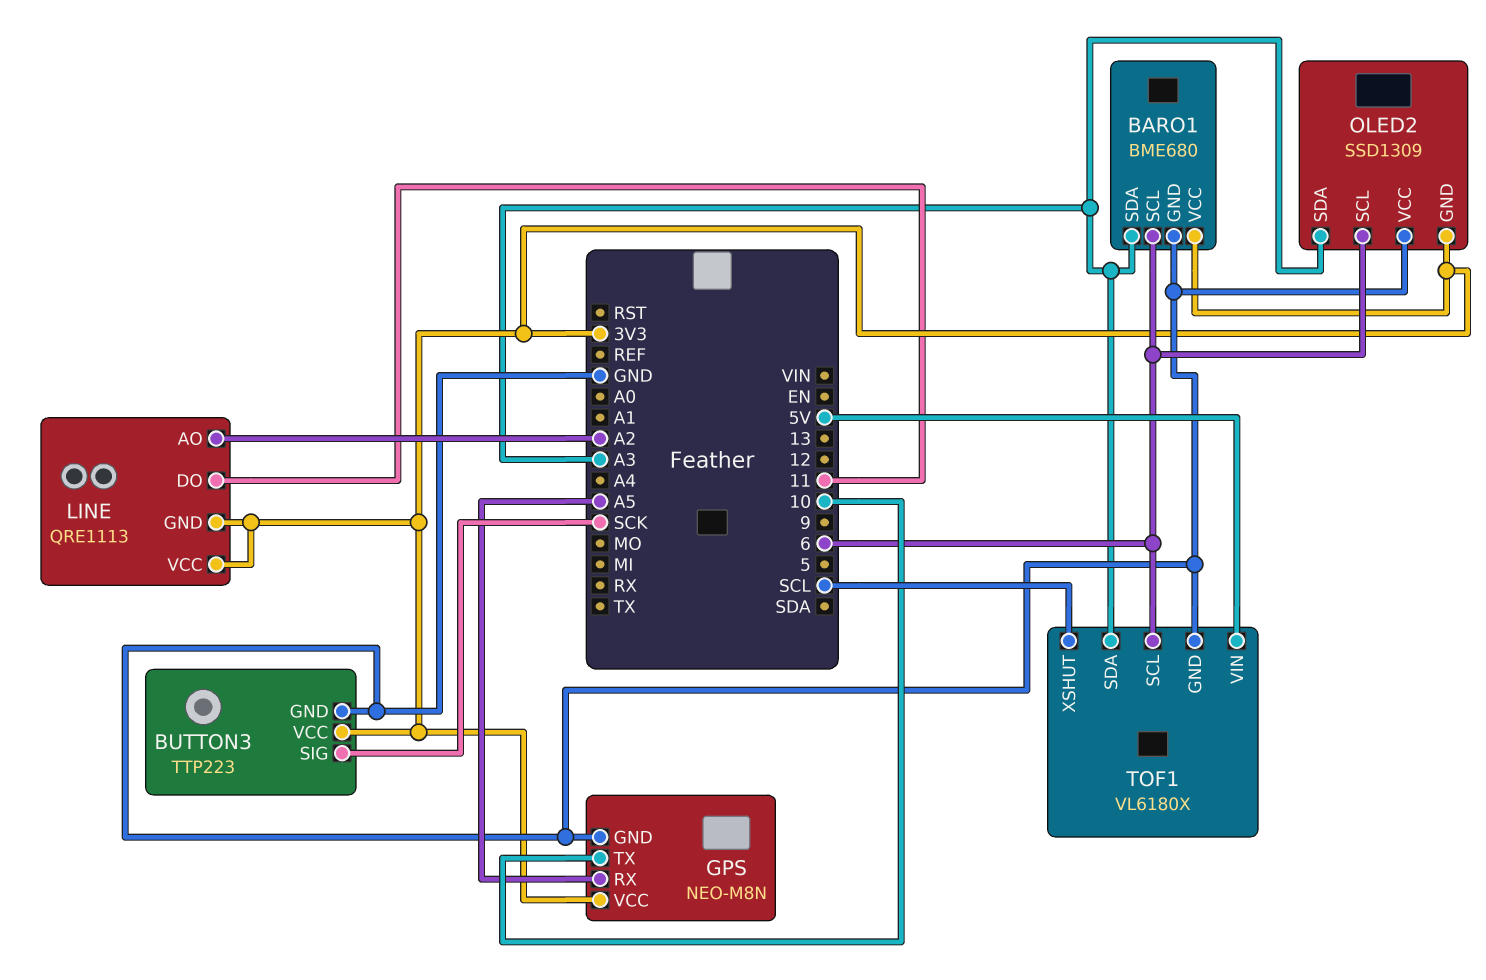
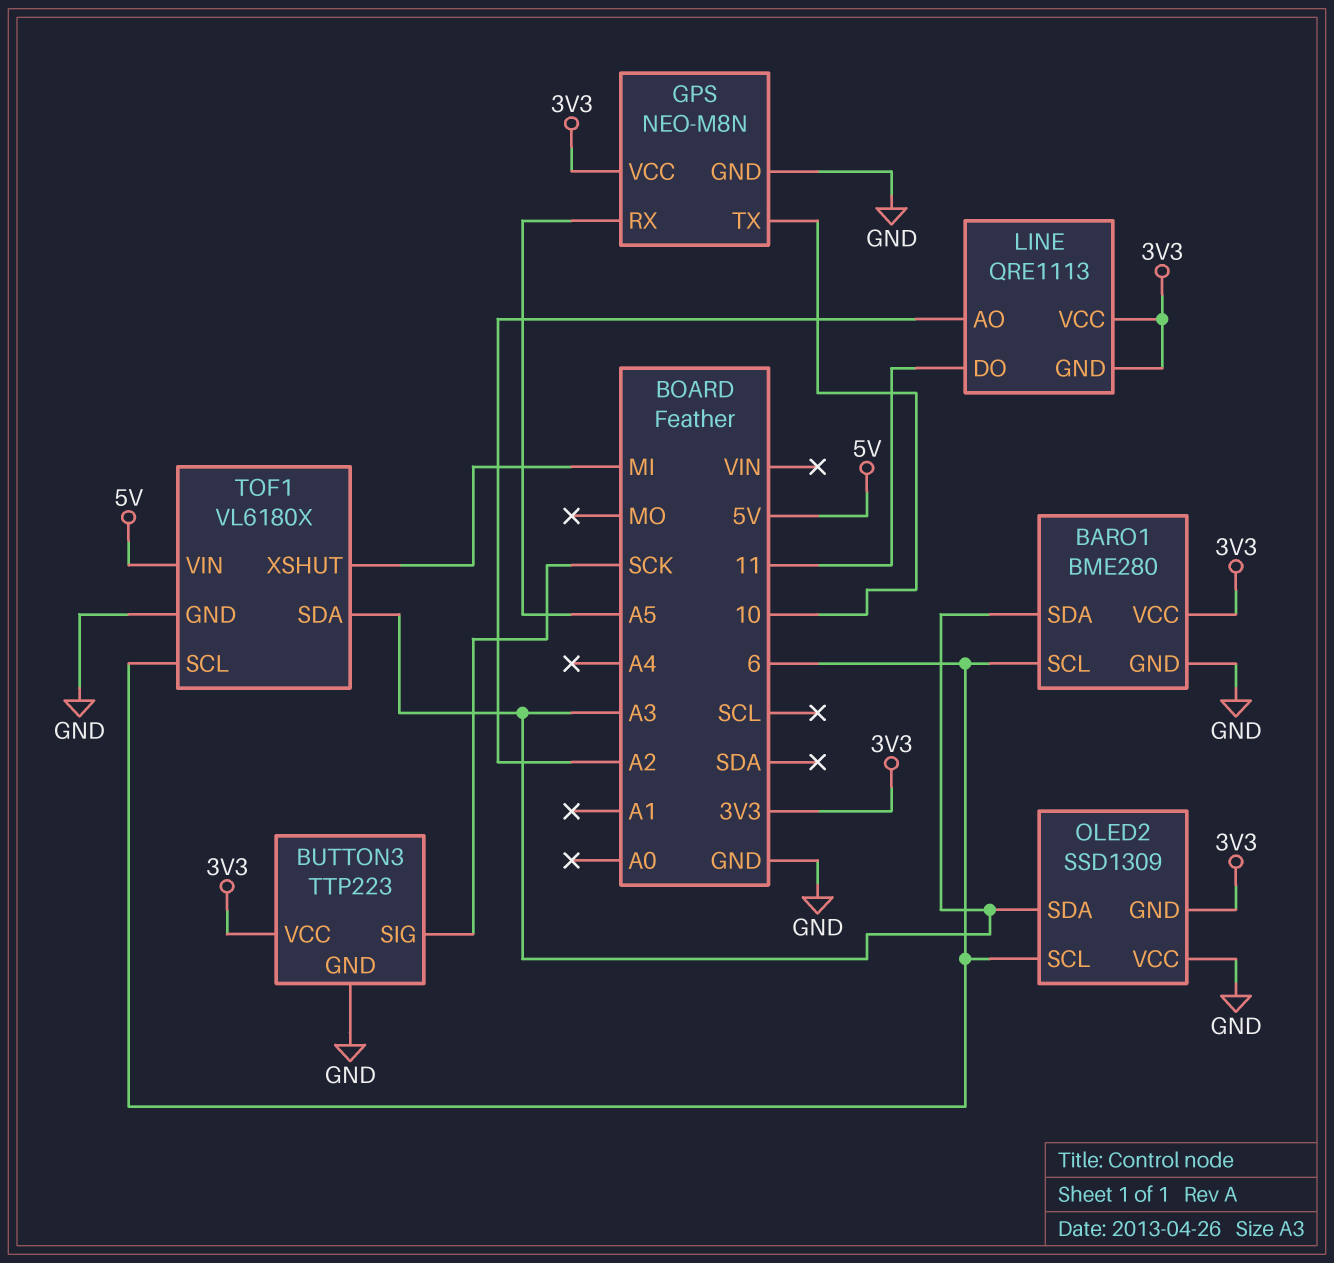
BARO1: BME680 -> BME280
TOF1 pin XSHUT: SCL -> MI

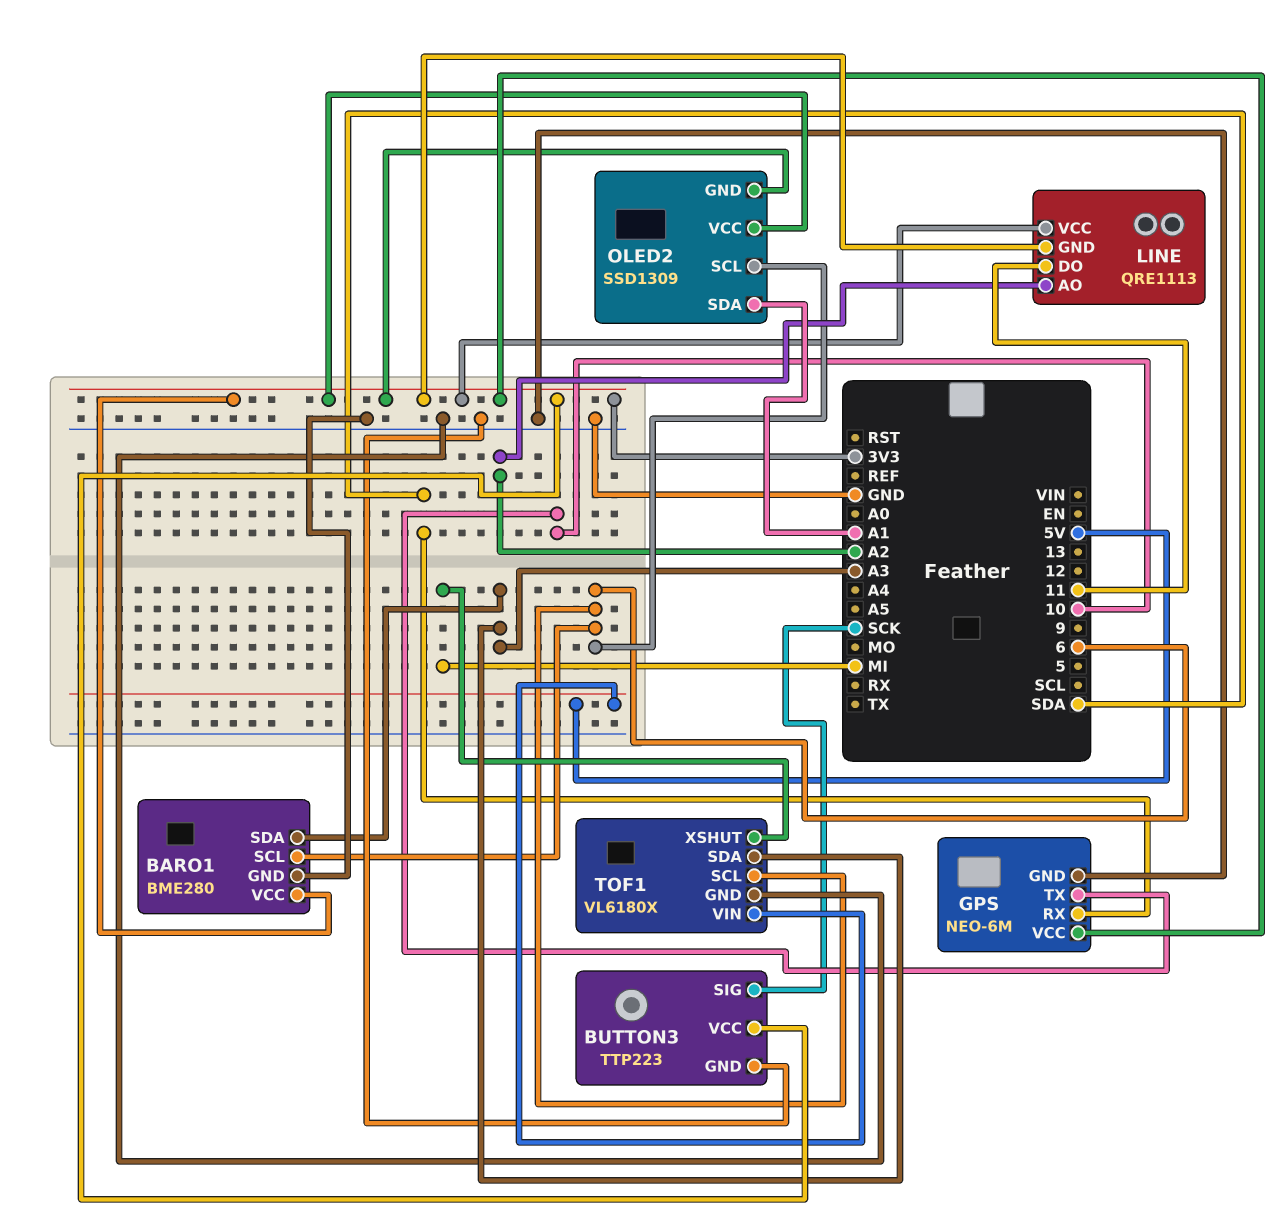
GPS: NEO-M8N -> NEO-6M
GPS pin RX: A5 -> SDA
OLED2 pin SDA: A3 -> A1
OLED2 pin VCC: GND -> 3V3

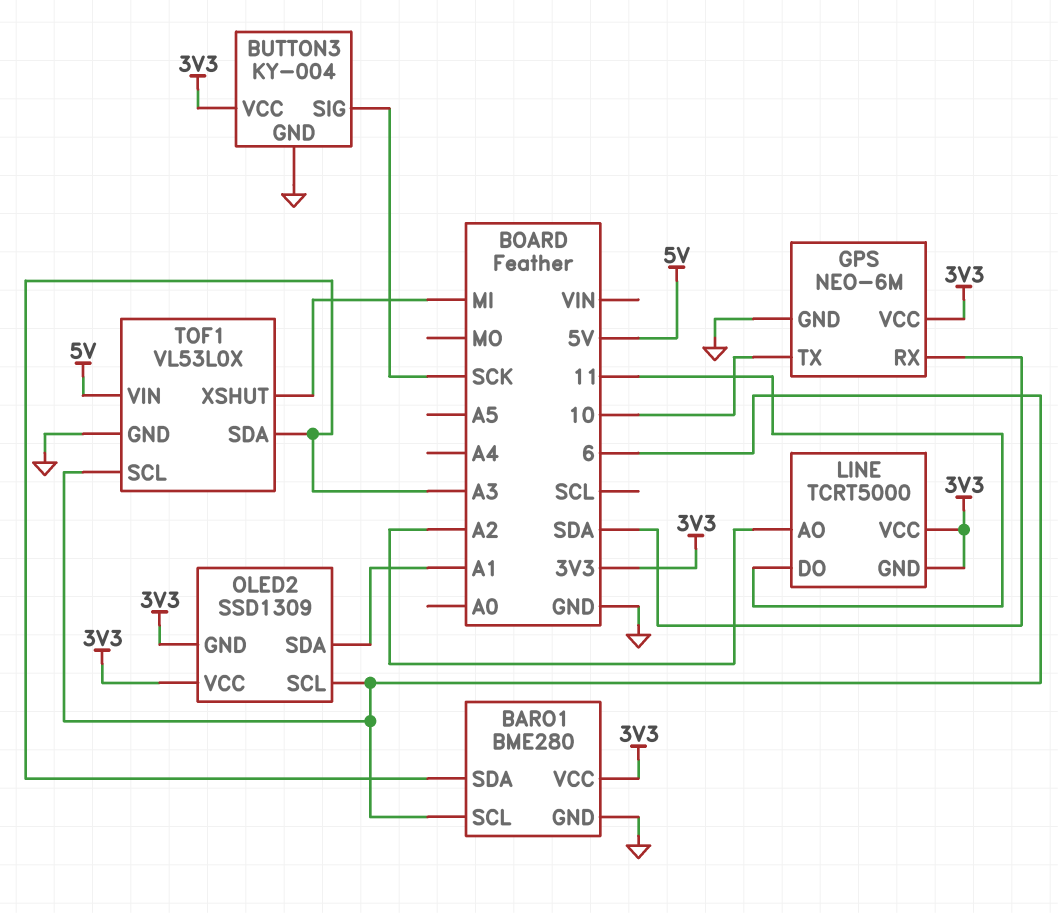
BUTTON3: TTP223 -> KY-004
LINE: QRE1113 -> TCRT5000
TOF1: VL6180X -> VL53L0X

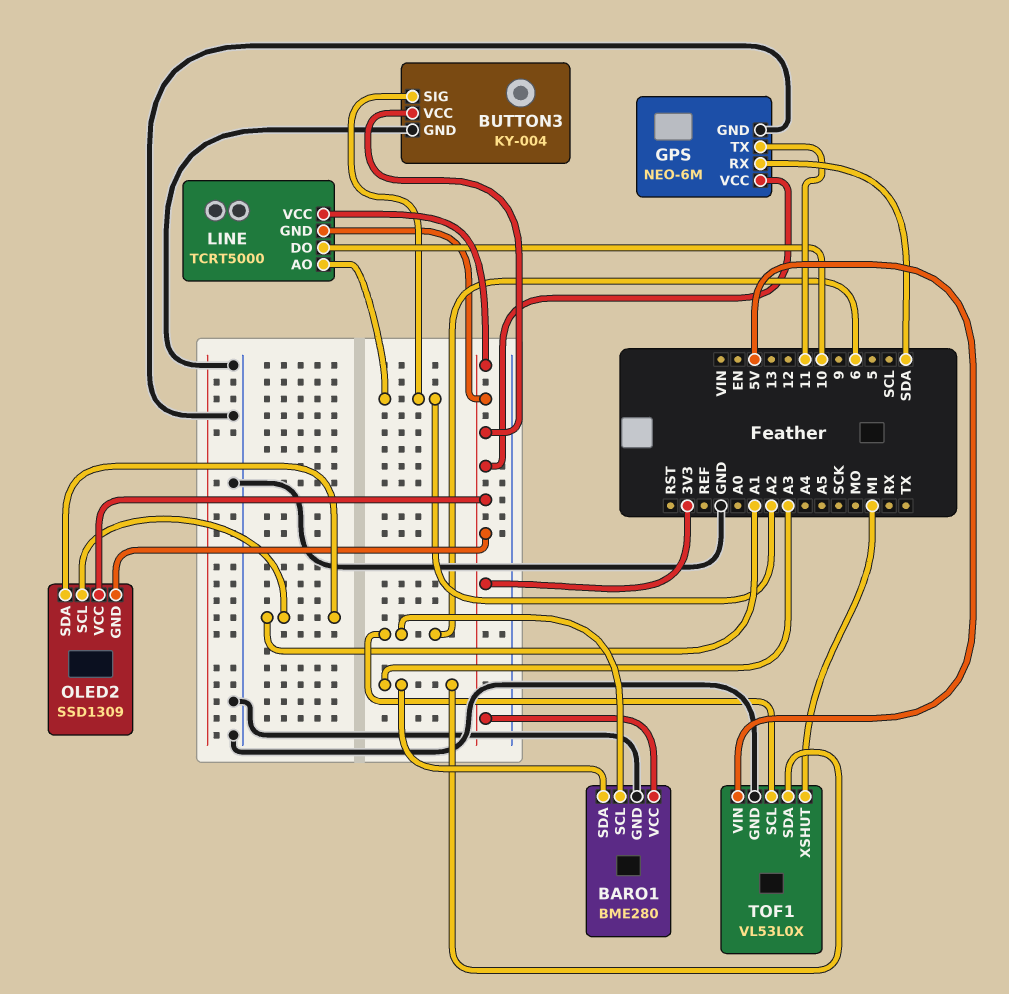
BUTTON3 pin SIG: SCK -> A2
GPS pin TX: 10 -> 11
LINE pin DO: 11 -> 10
OLED2 pin SCL: 6 -> A1

